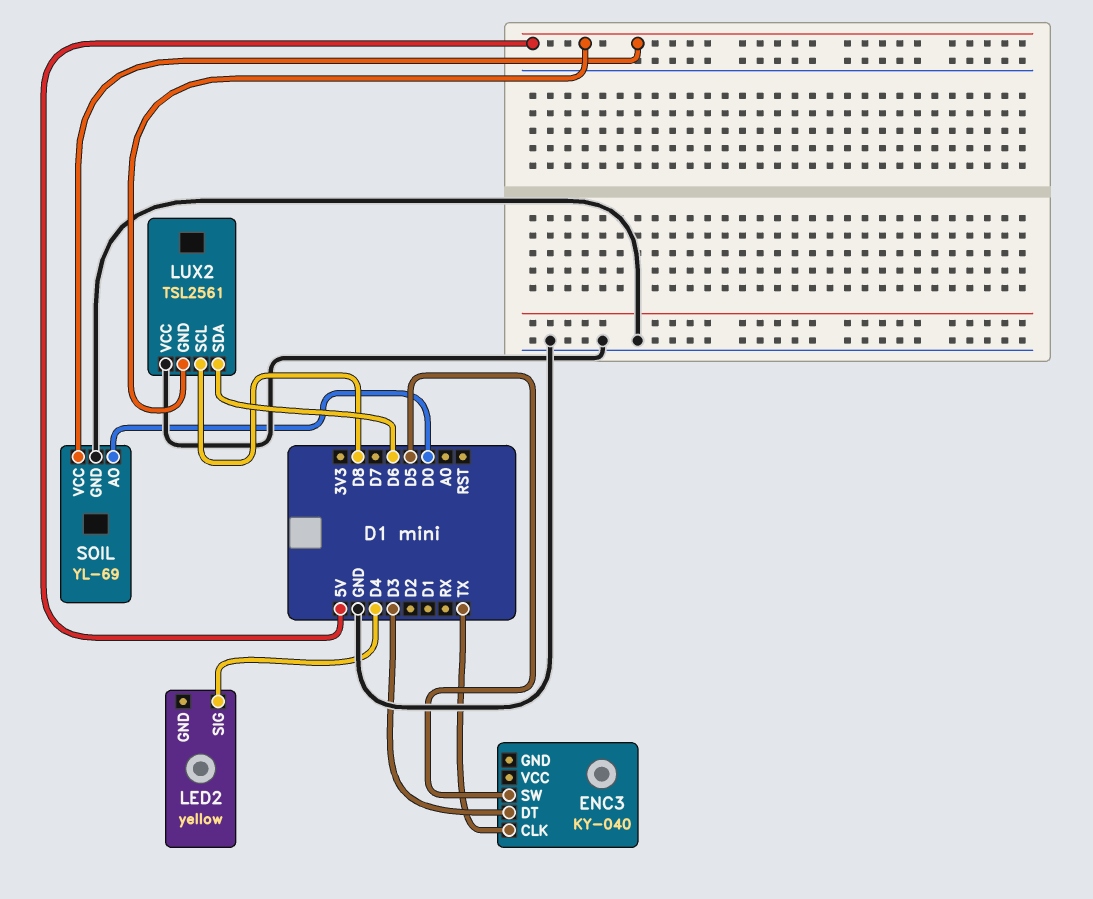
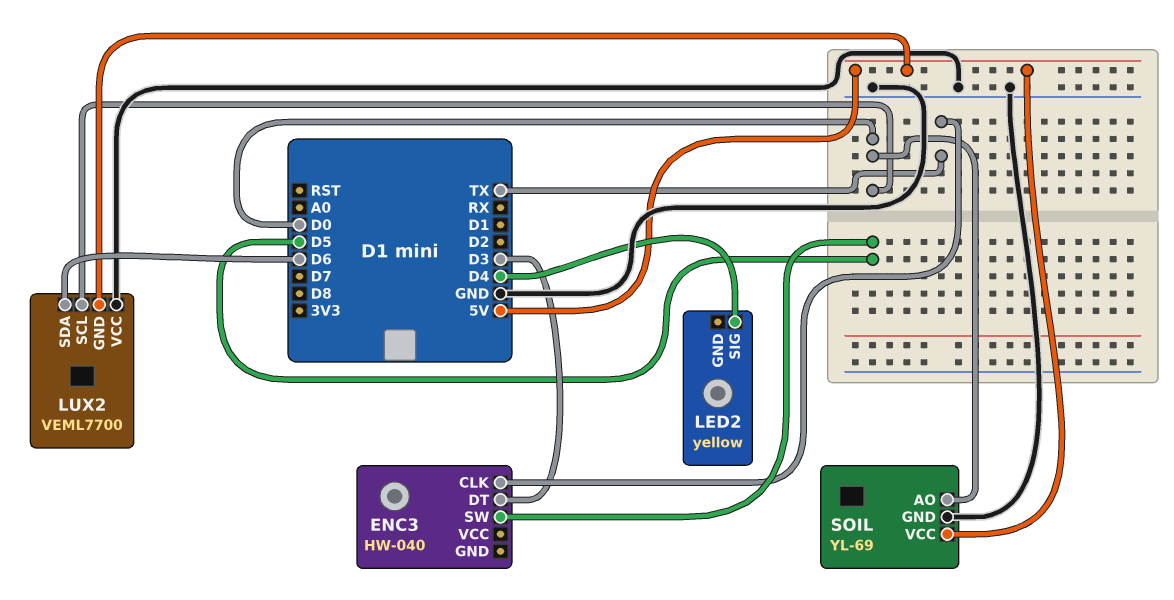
ENC3: KY-040 -> HW-040
LUX2: TSL2561 -> VEML7700
LUX2 pin SCL: D8 -> D0

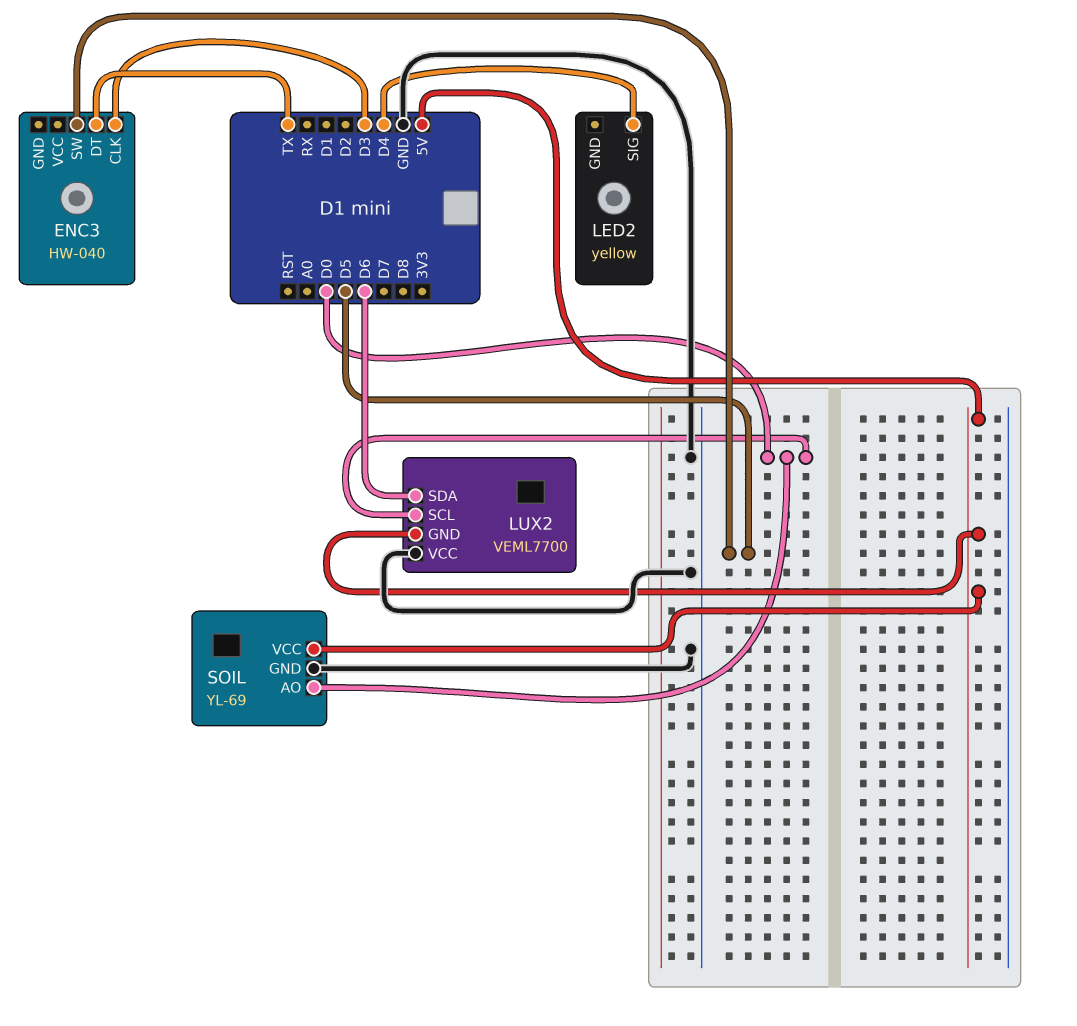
ENC3 pin CLK: TX -> D3
ENC3 pin DT: D3 -> TX

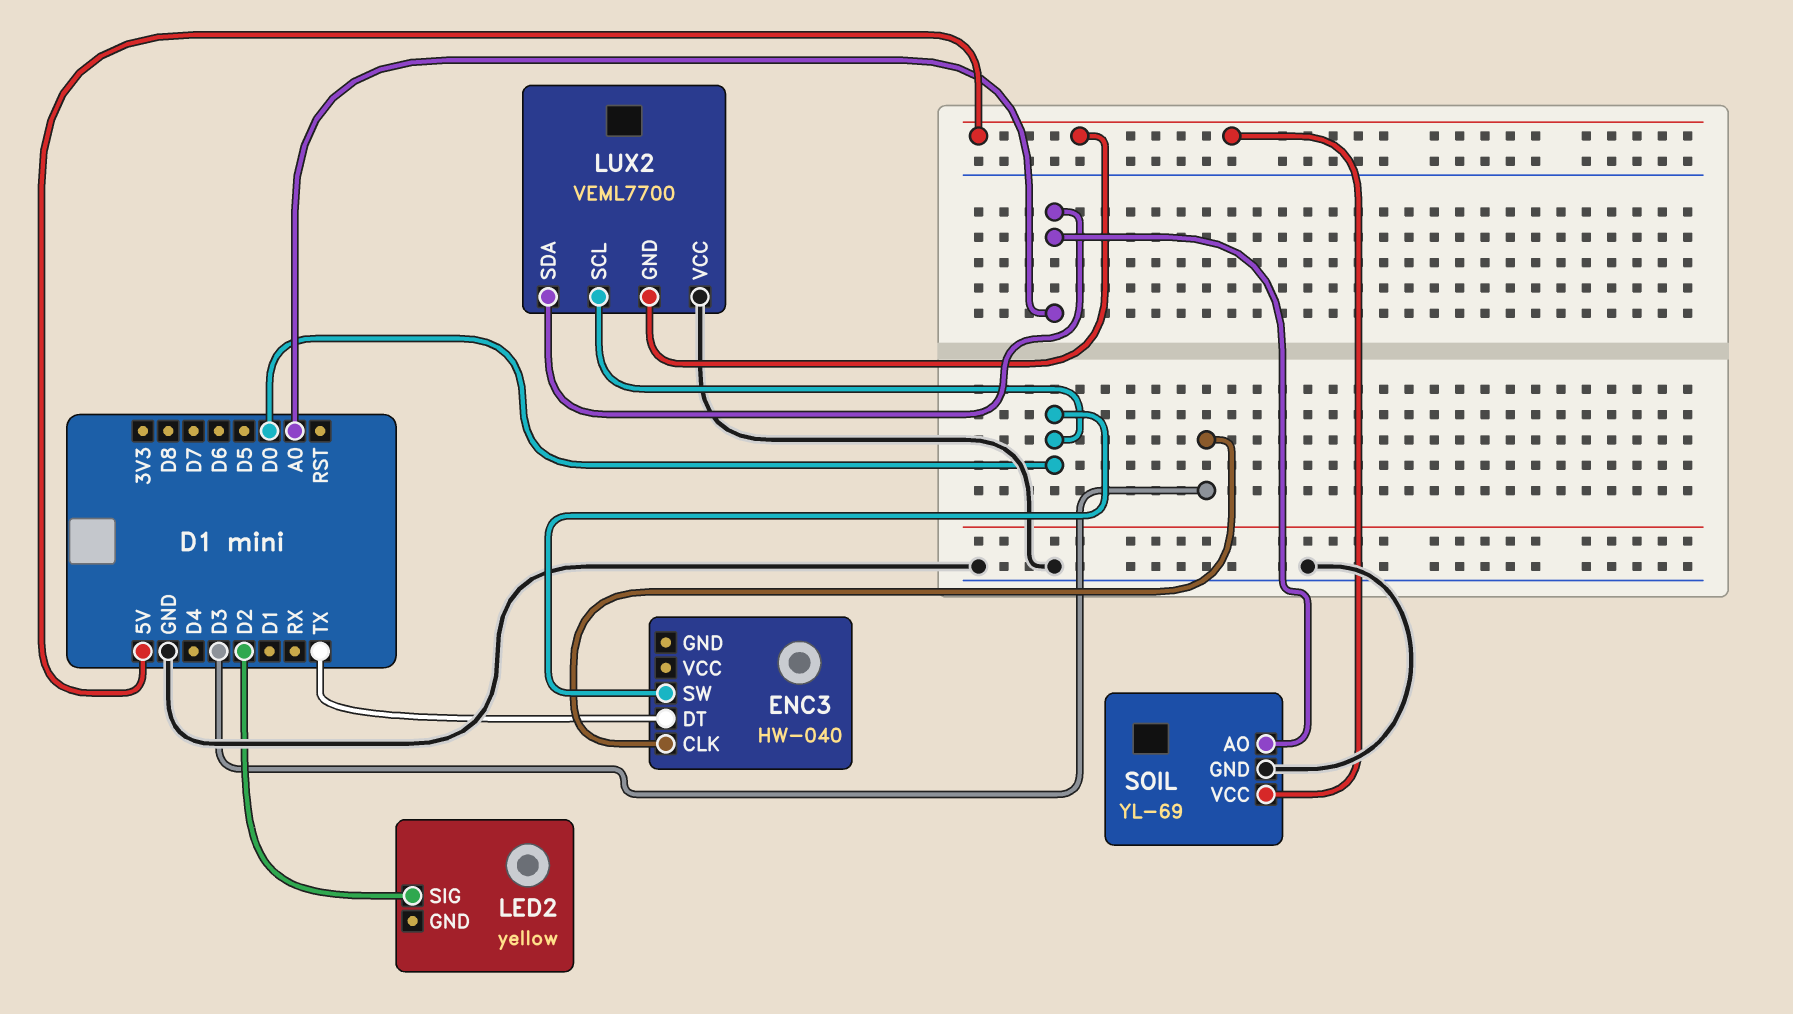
ENC3 pin SW: D5 -> D0
LED2 pin SIG: D4 -> D2
LUX2 pin SDA: D6 -> A0
SOIL pin AO: D0 -> A0

